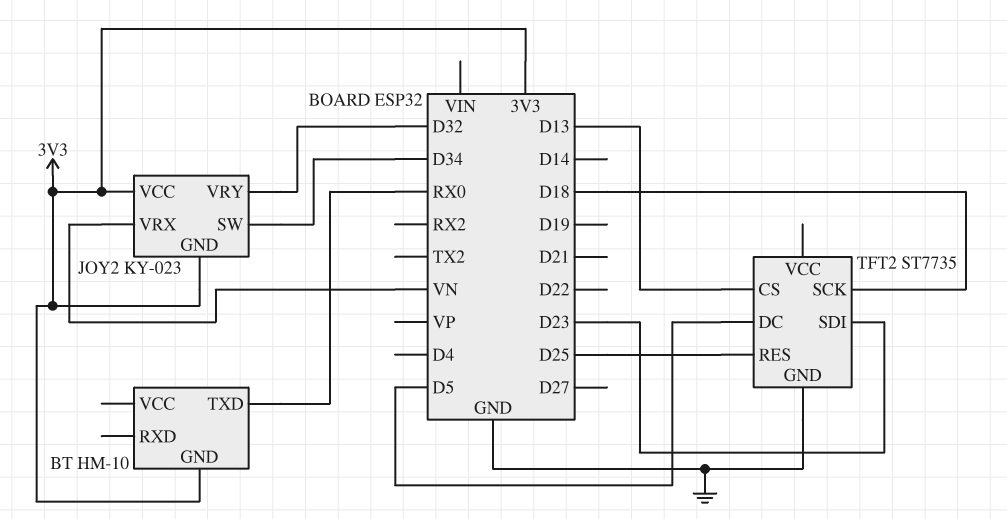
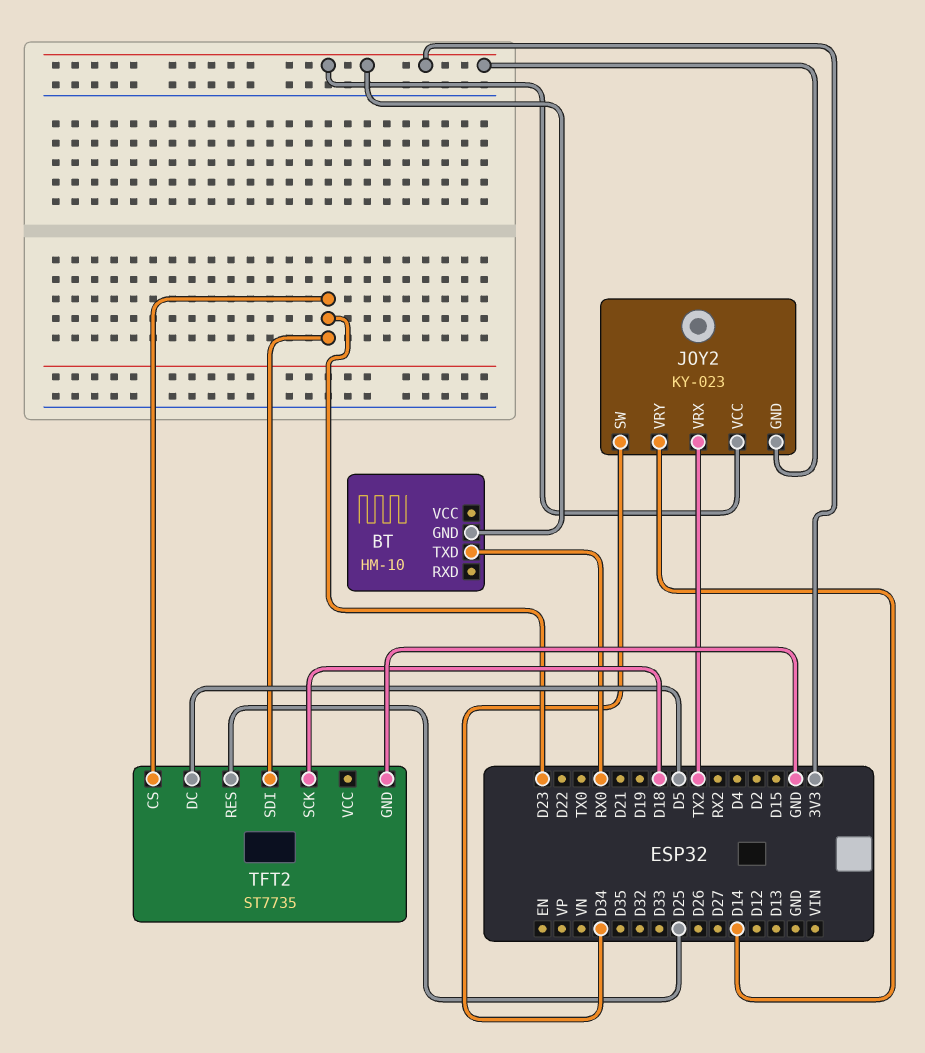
JOY2 pin VRX: VN -> TX2
JOY2 pin VRY: D32 -> D14
TFT2 pin CS: D13 -> D23

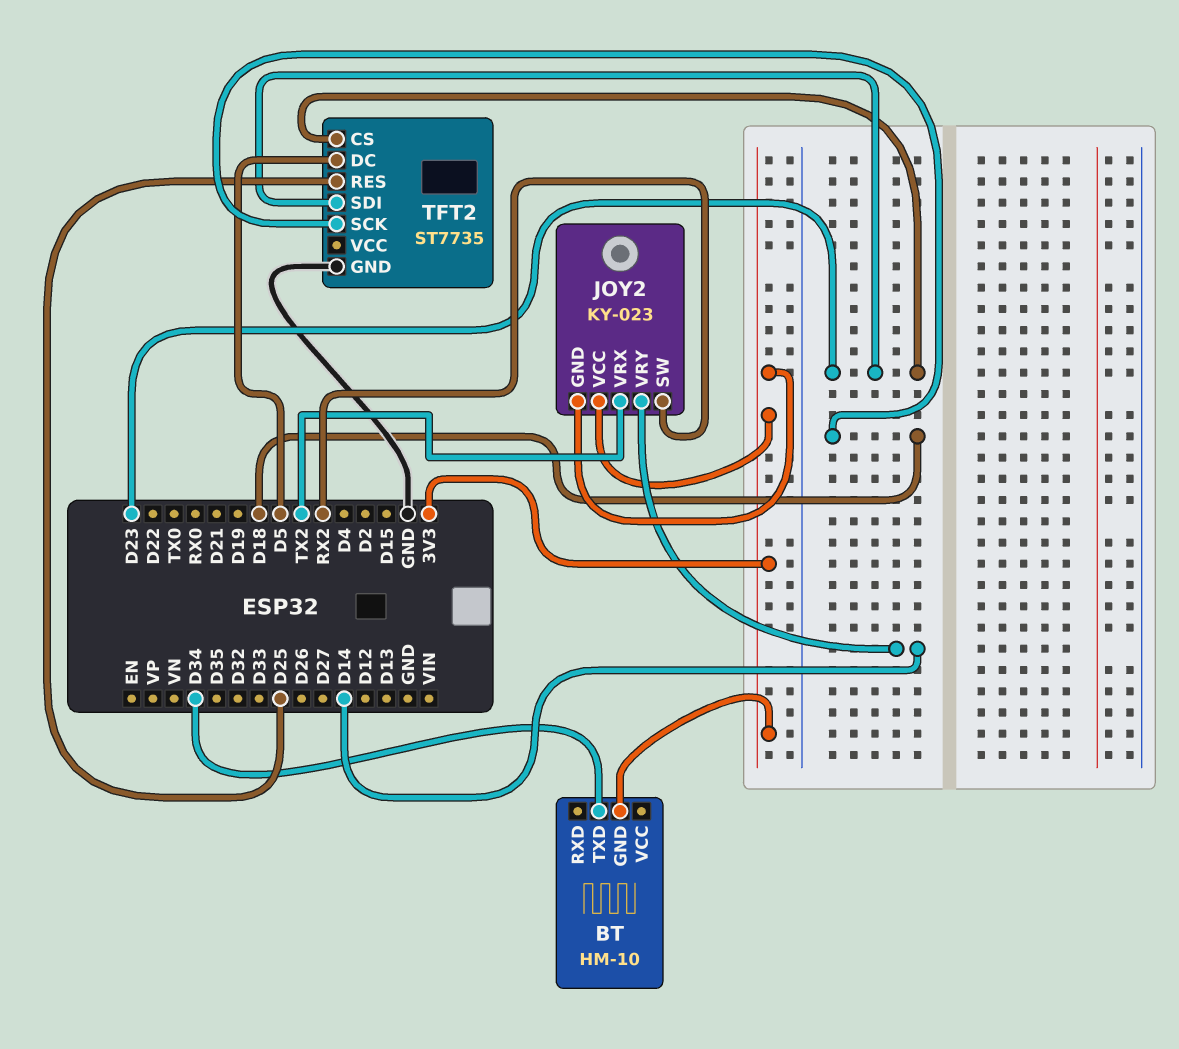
BT pin TXD: RX0 -> D34
JOY2 pin SW: D34 -> RX2

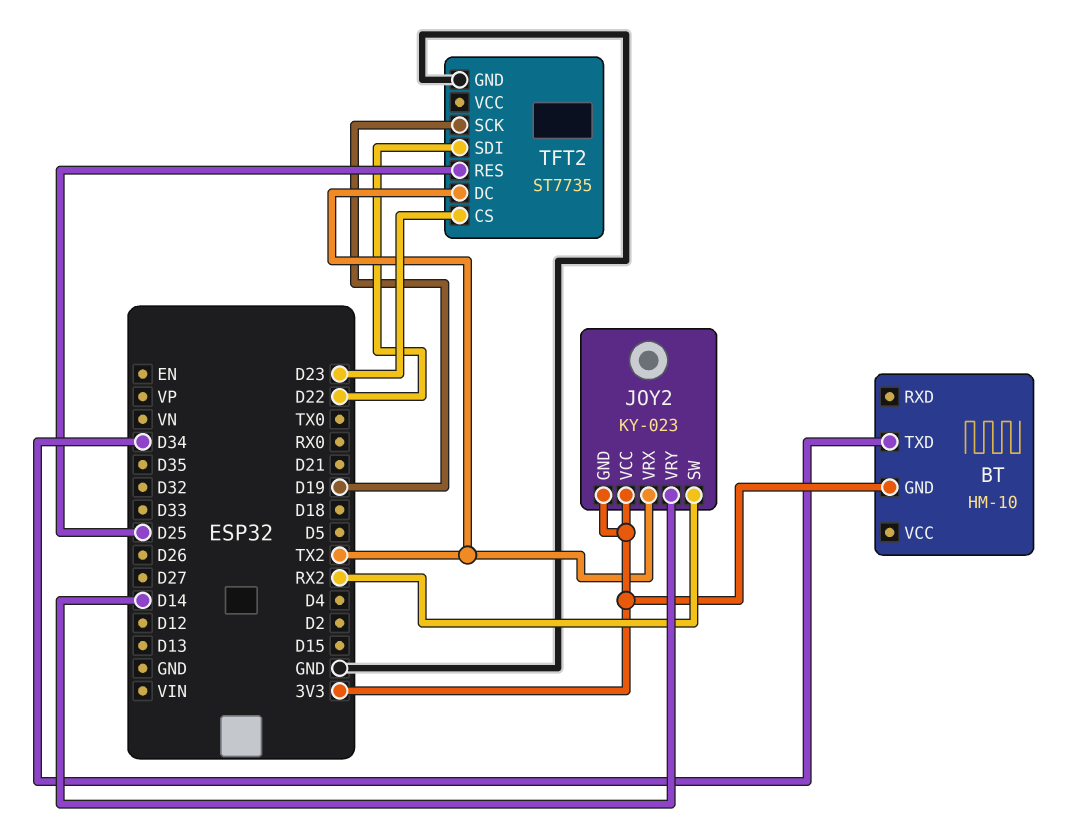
TFT2 pin DC: D5 -> TX2
TFT2 pin SCK: D18 -> D19
TFT2 pin SDI: D23 -> D22

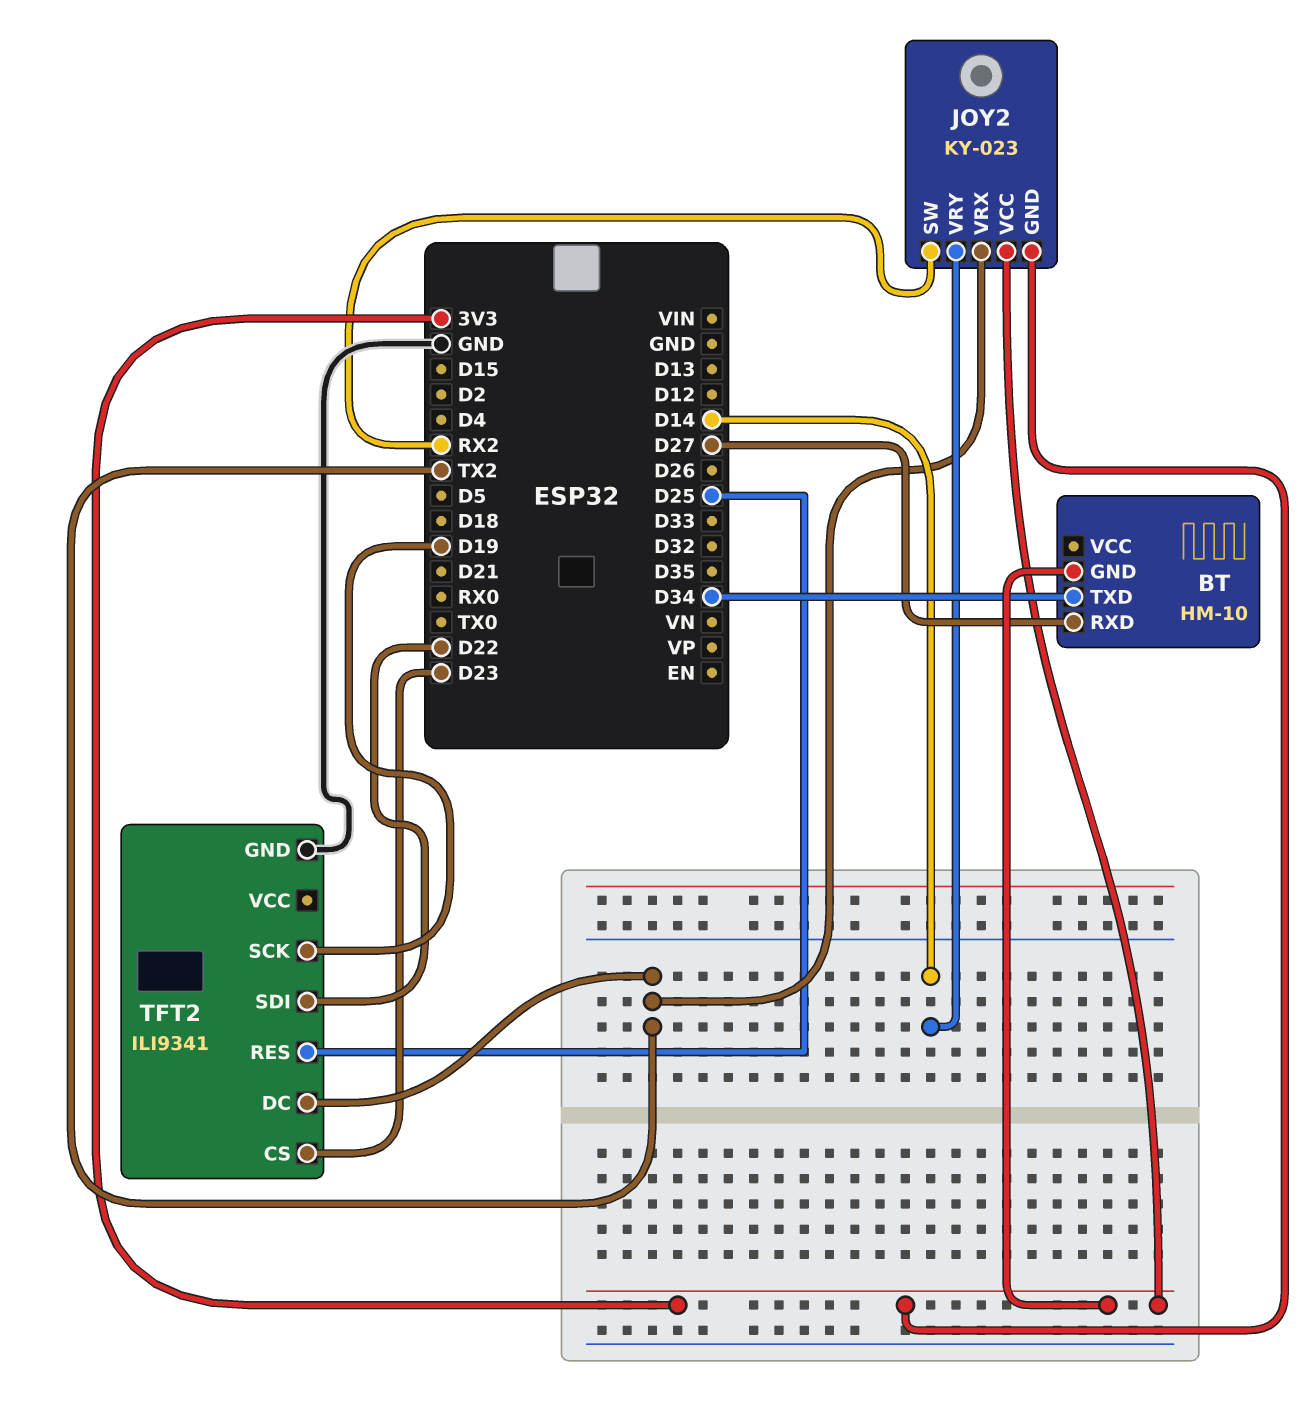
BT pin RXD: none -> D27
TFT2: ST7735 -> ILI9341

